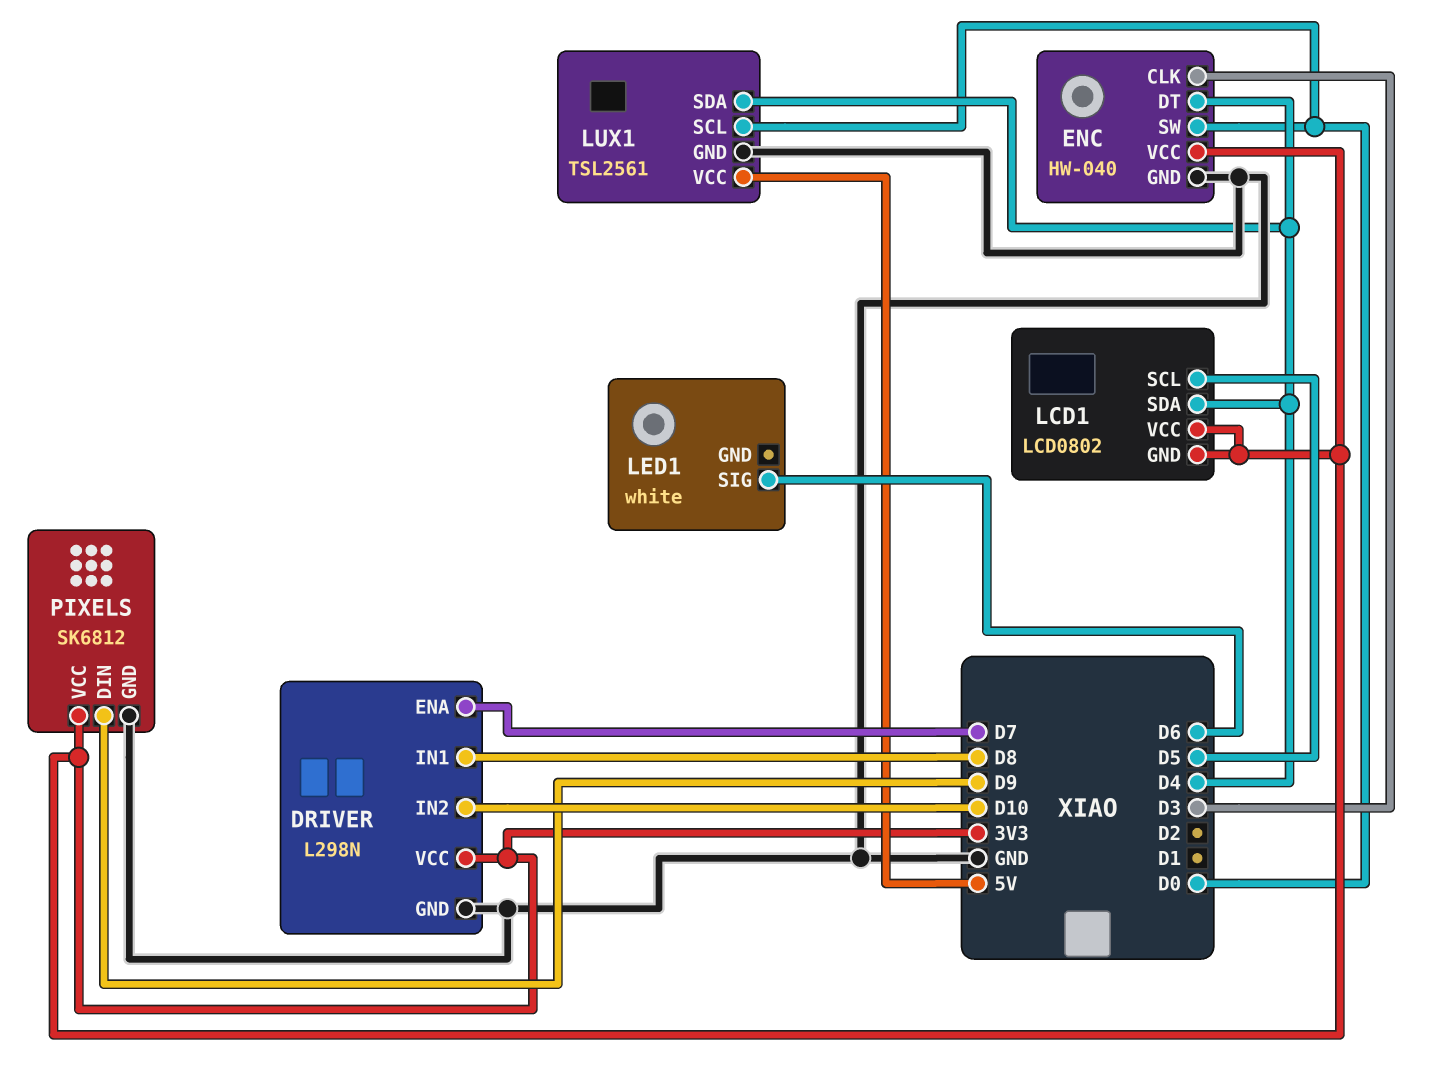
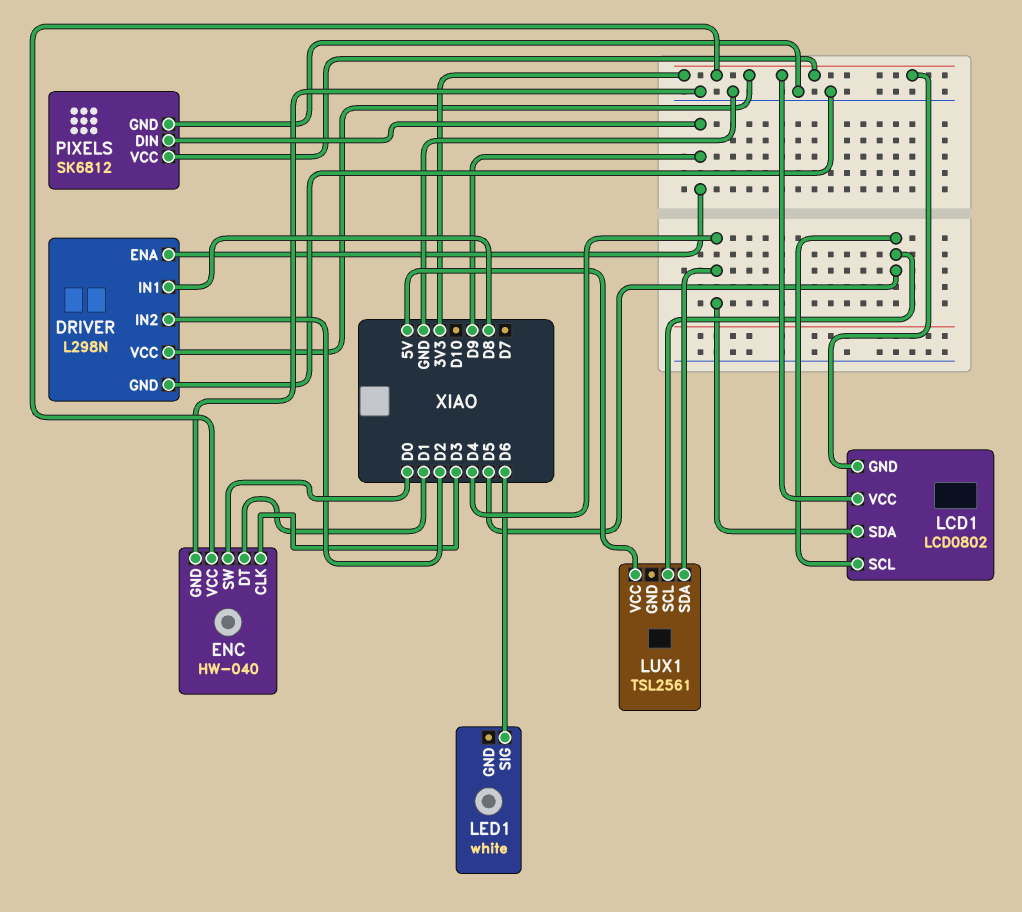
DRIVER pin ENA: D7 -> D9
DRIVER pin IN2: D10 -> D2
ENC pin DT: D4 -> D1
LUX1 pin GND: GND -> none
LUX1 pin SCL: D0 -> D5

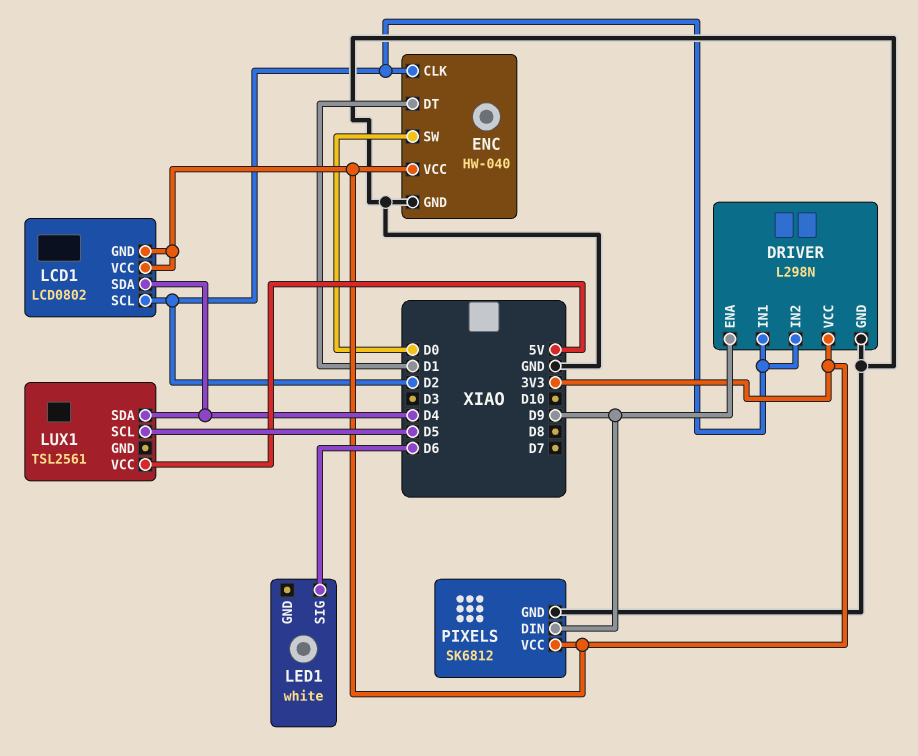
DRIVER pin IN1: D8 -> D2
ENC pin CLK: D3 -> D2
LCD1 pin SCL: D5 -> D2

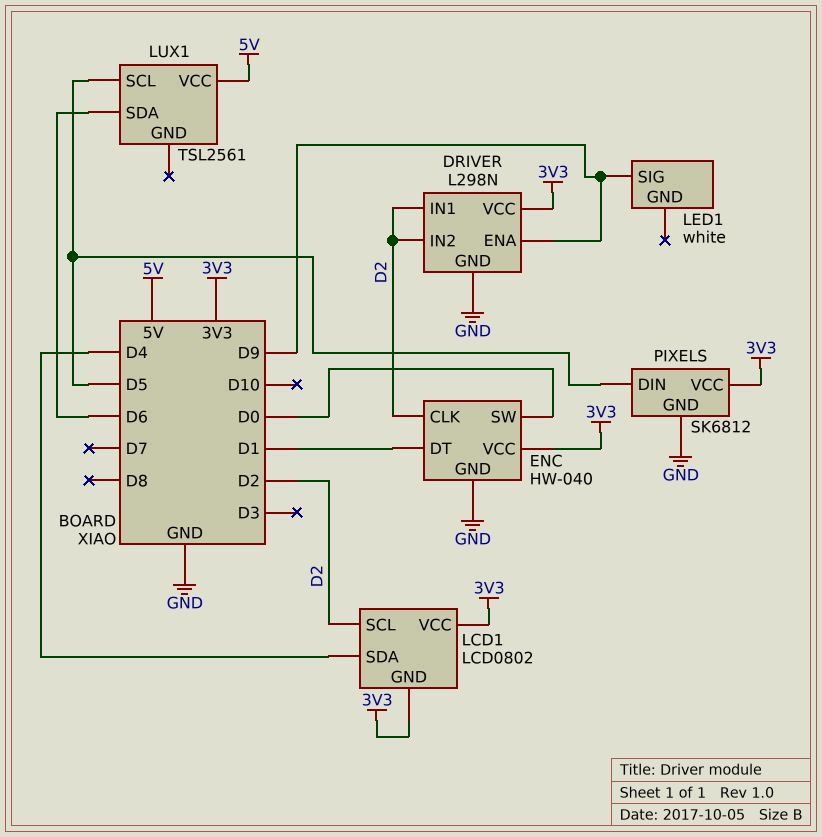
LED1 pin SIG: D6 -> D9
LUX1 pin SDA: D4 -> D6
PIXELS pin DIN: D9 -> D5

